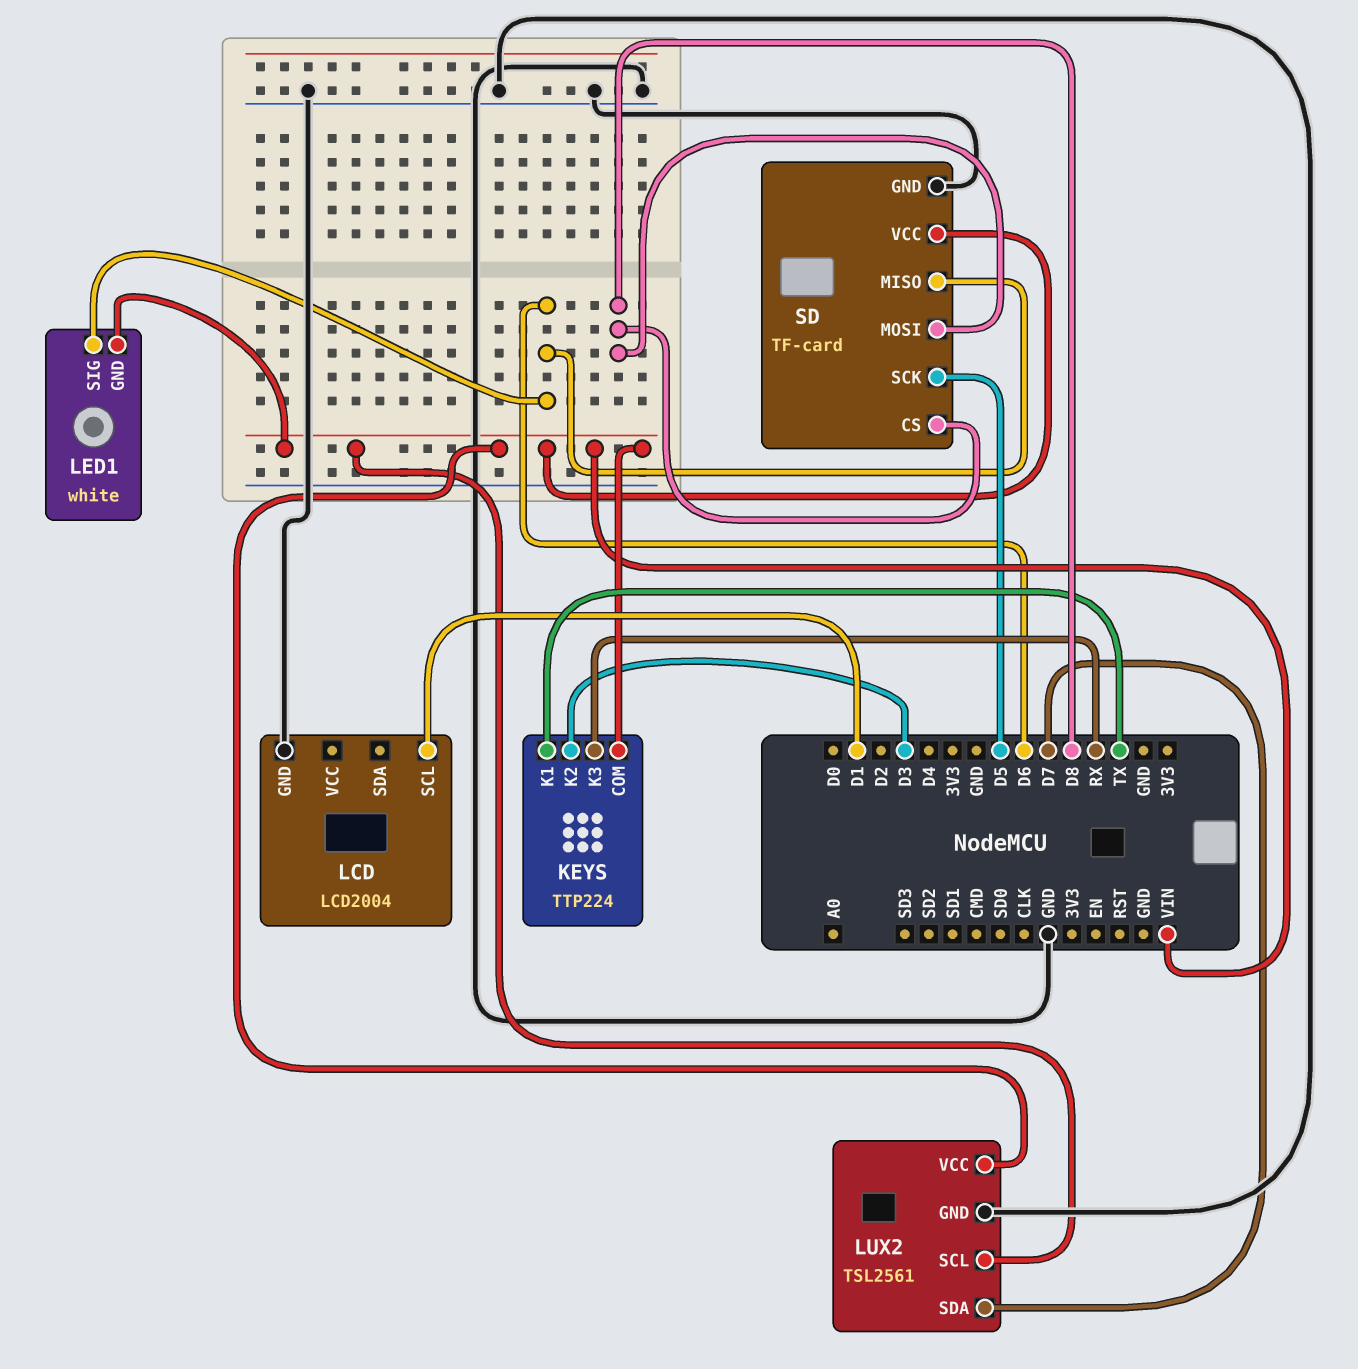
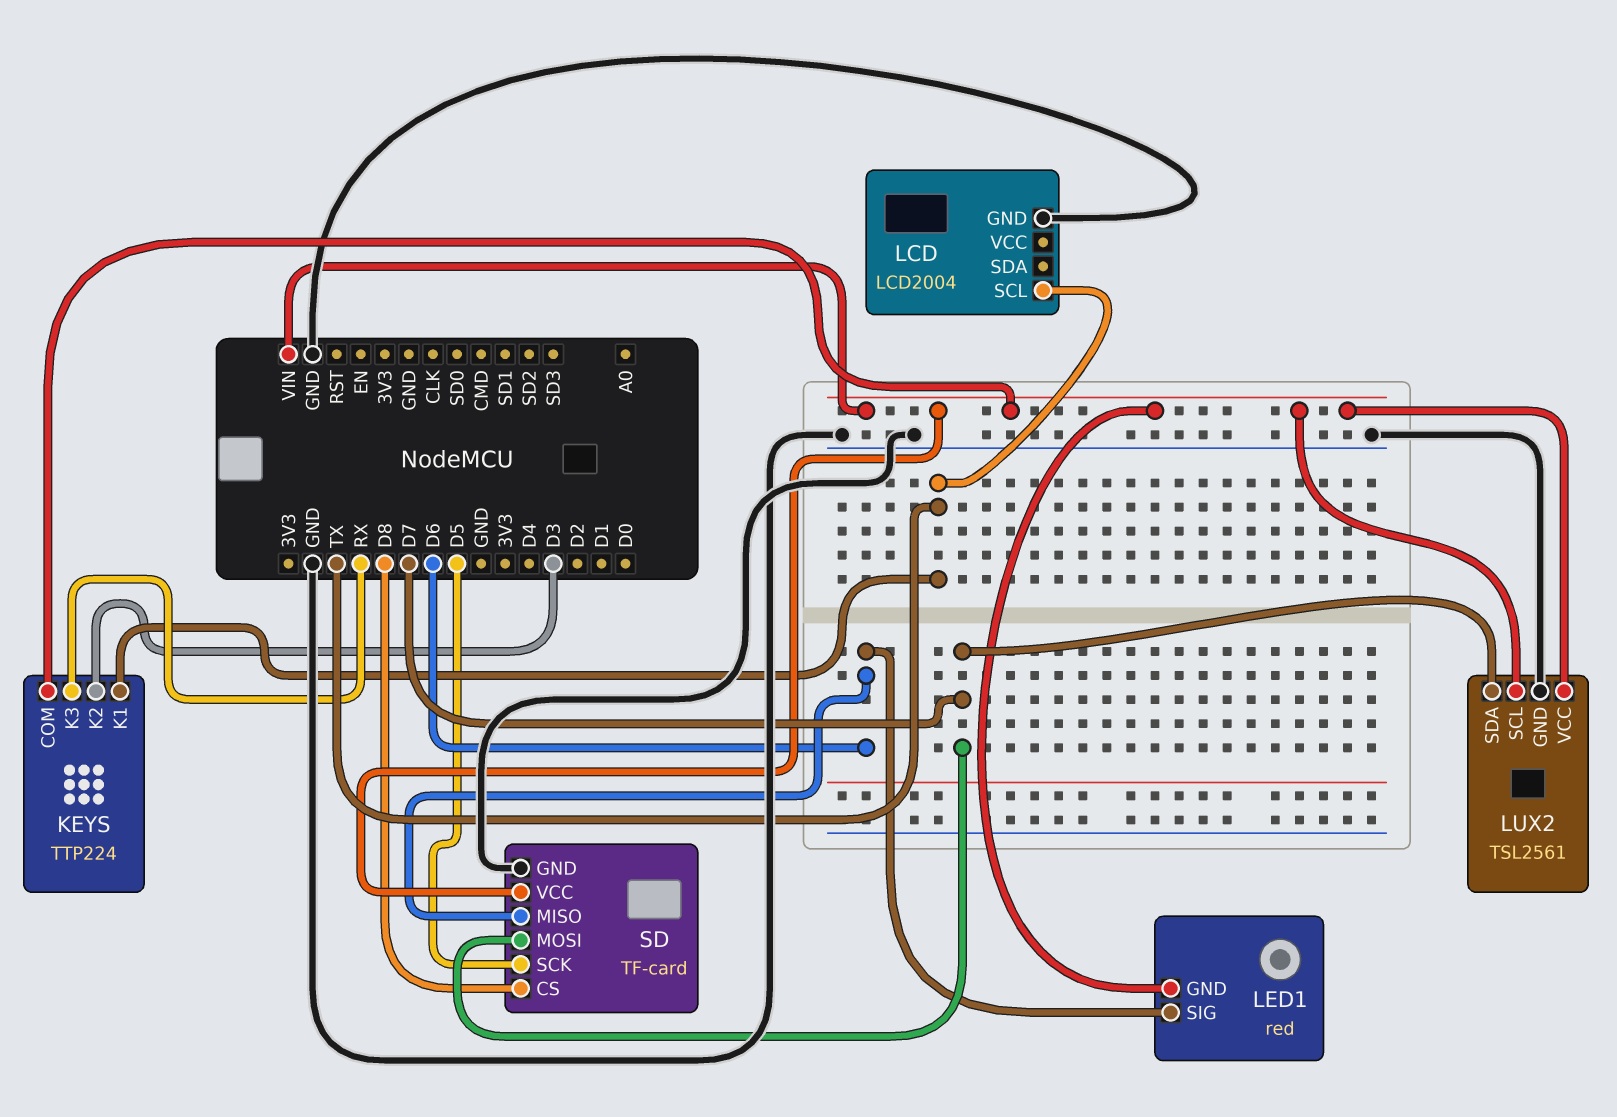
LCD pin SCL: D1 -> TX
LED1: white -> red
SD pin MOSI: D8 -> D7

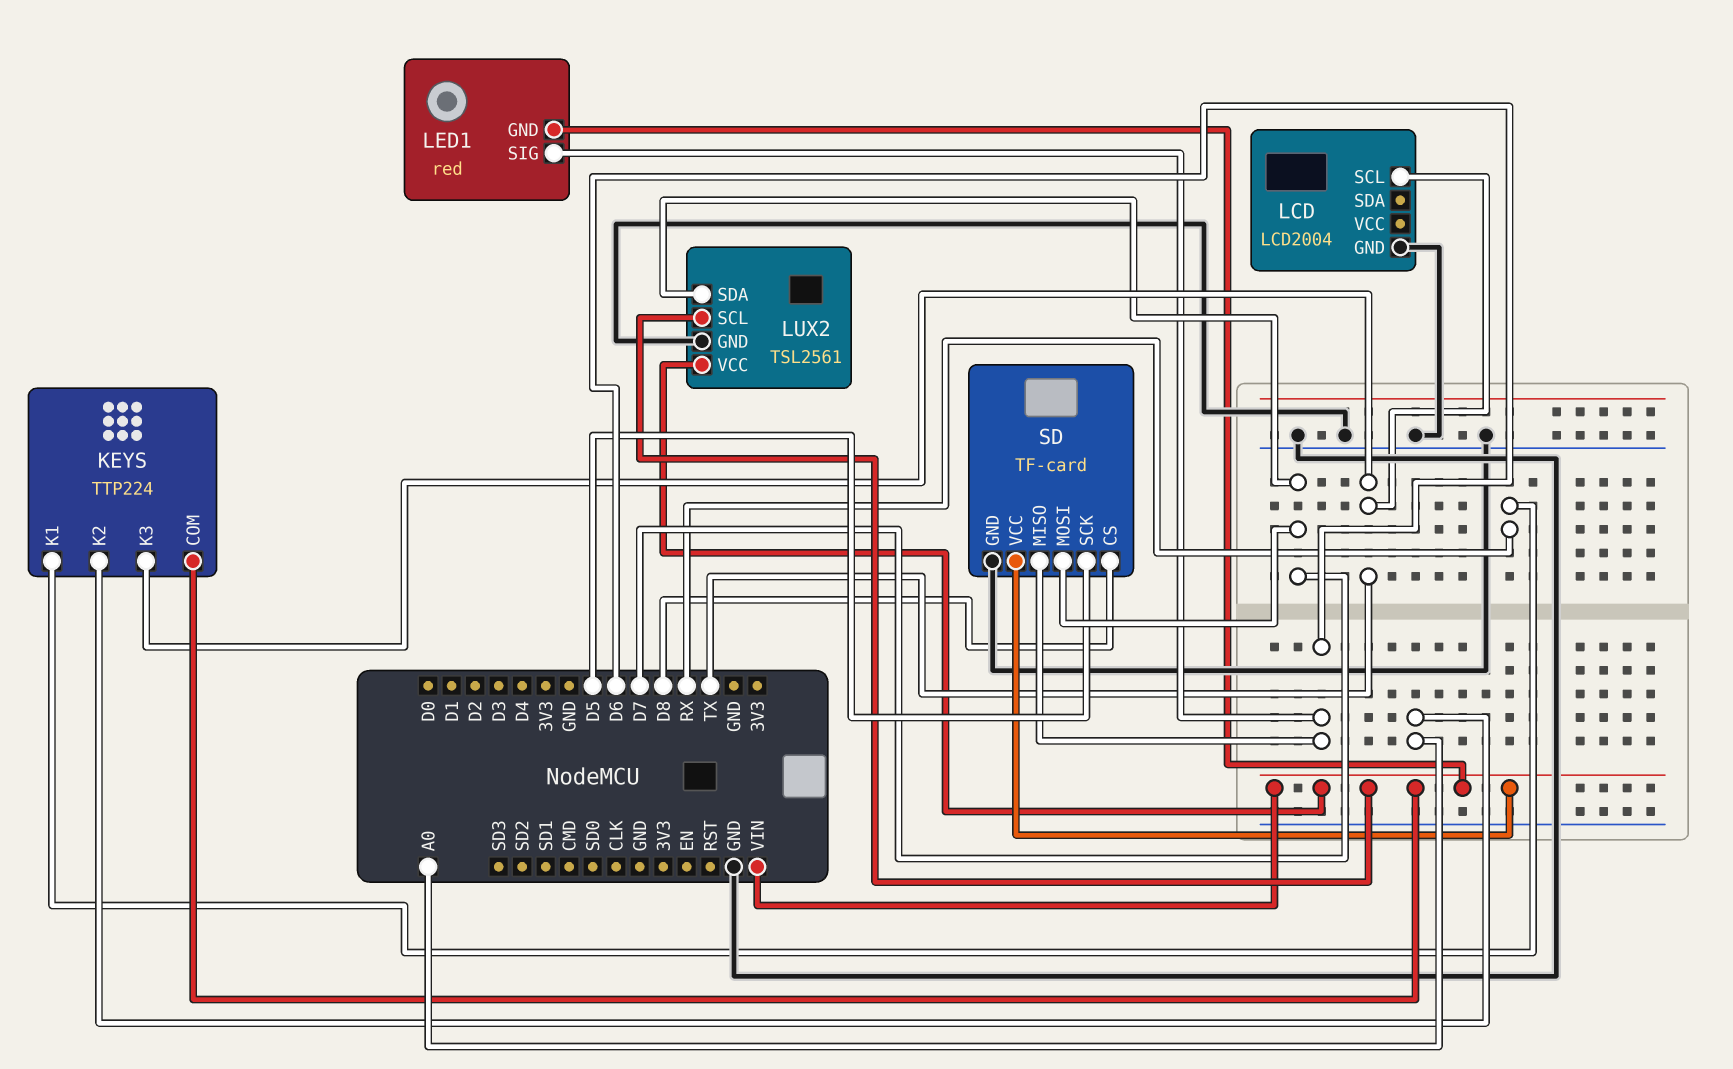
KEYS pin K1: TX -> RX
KEYS pin K2: D3 -> A0
KEYS pin K3: RX -> TX

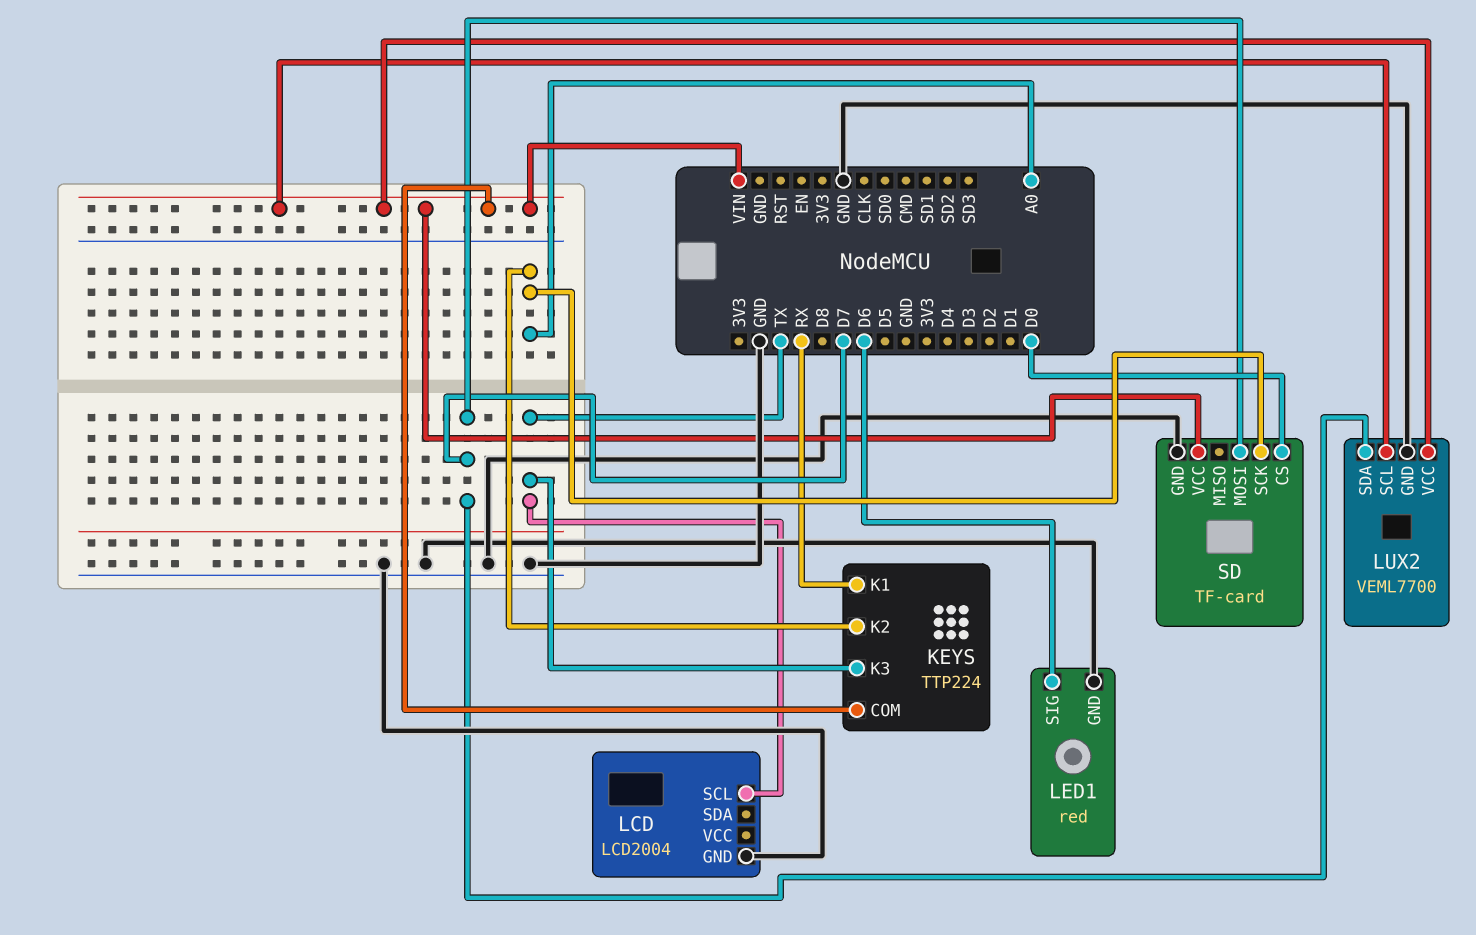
LED1 pin GND: VIN -> GND
LUX2: TSL2561 -> VEML7700
SD pin CS: D8 -> D0
SD pin MISO: D6 -> none
SD pin SCK: D5 -> A0

